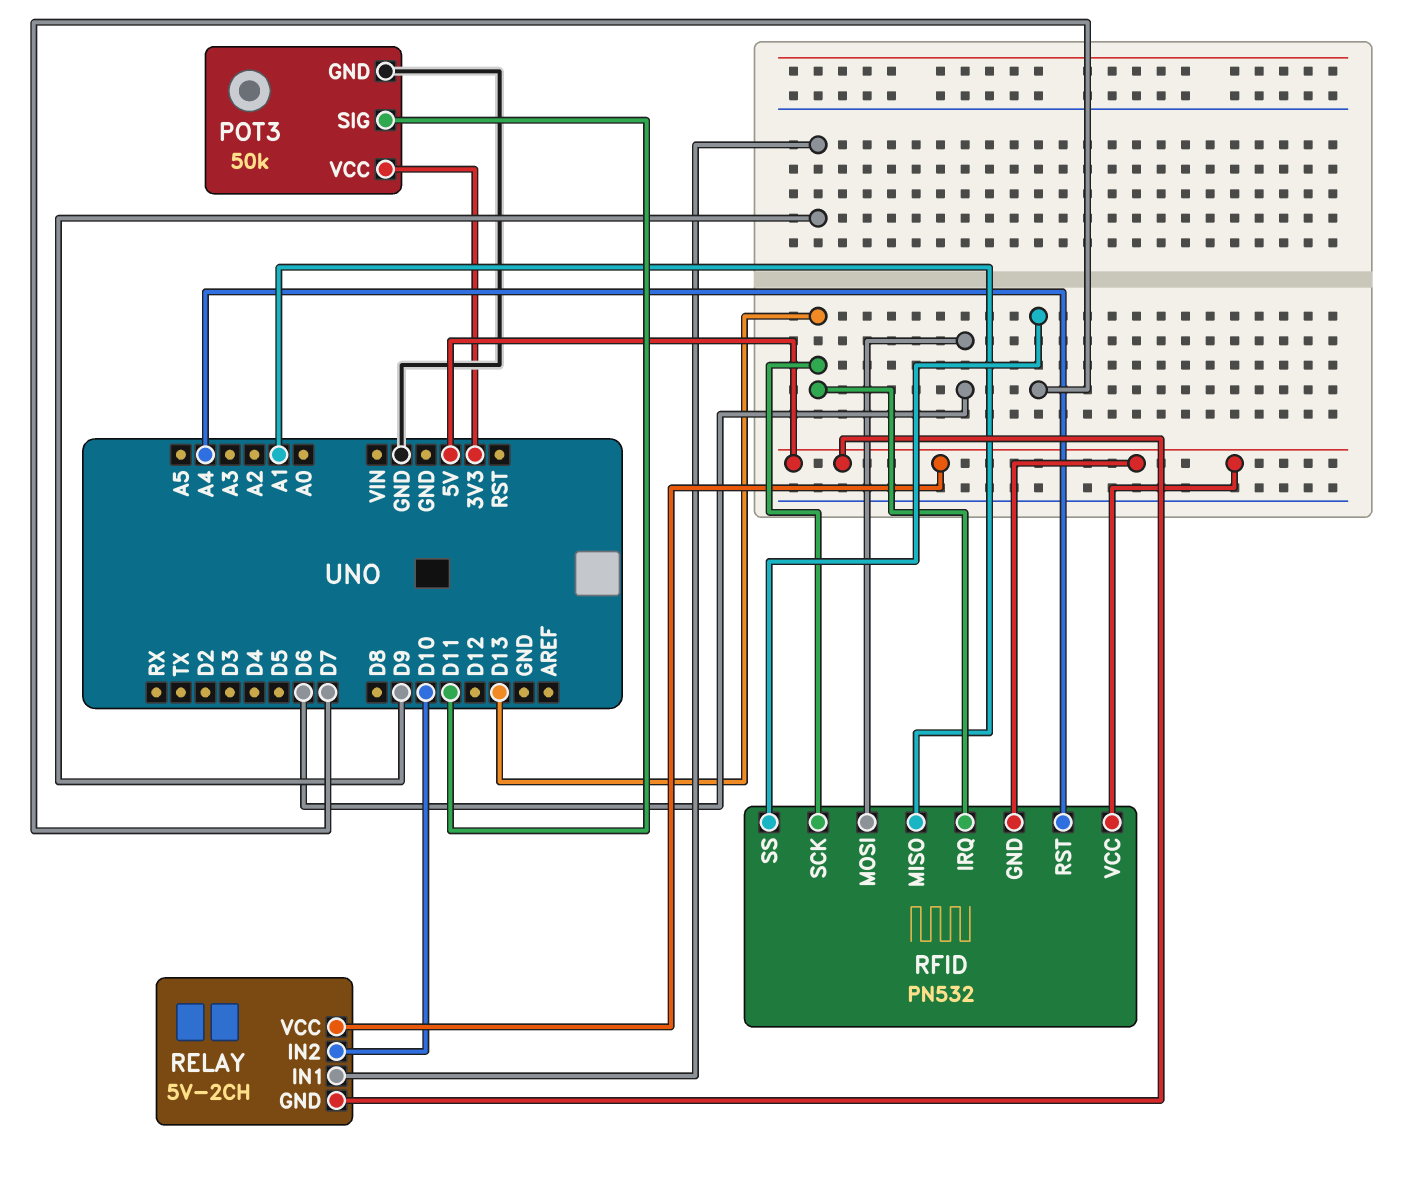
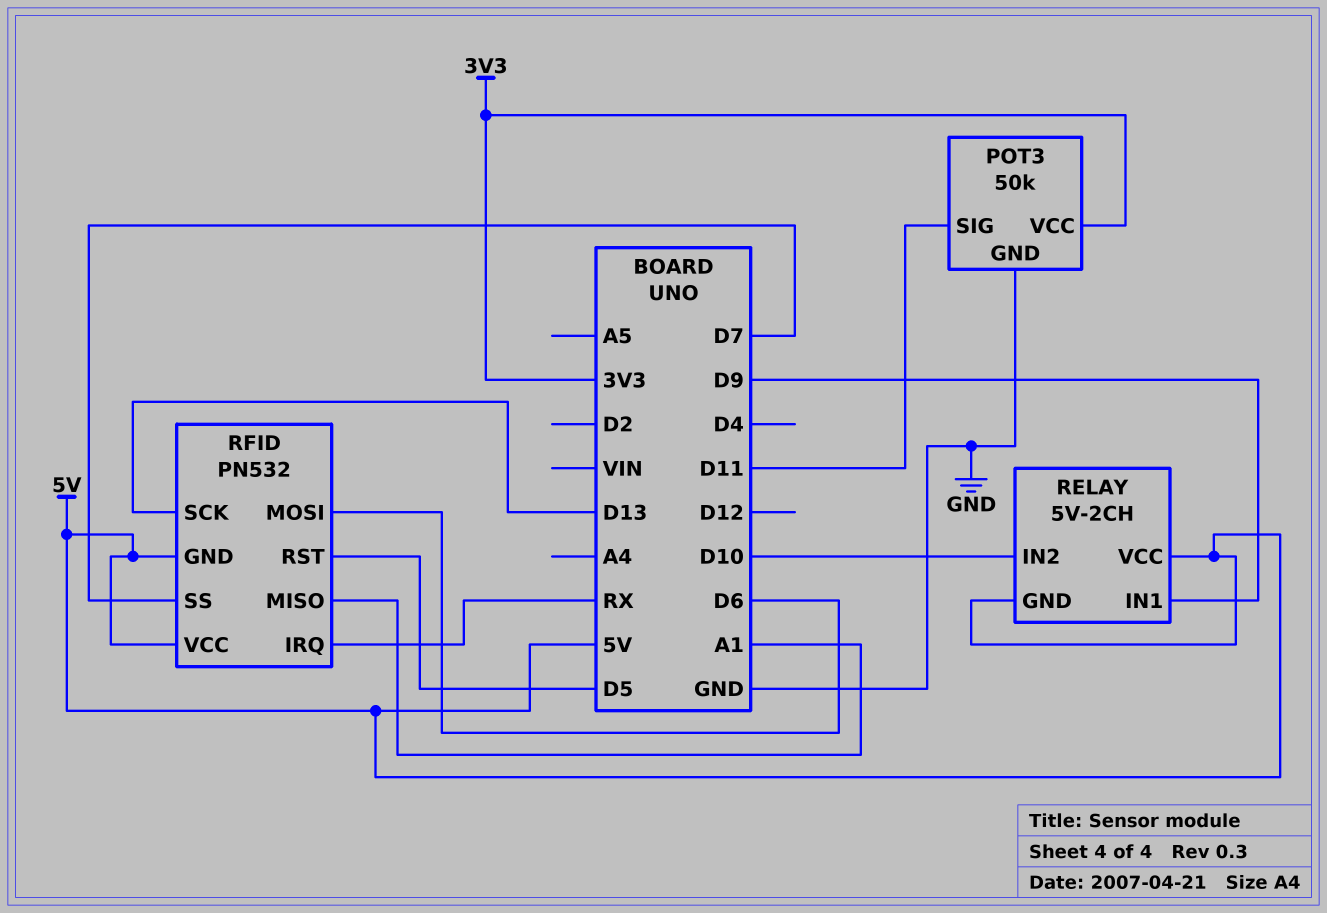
RFID pin IRQ: D13 -> RX
RFID pin RST: A4 -> D5

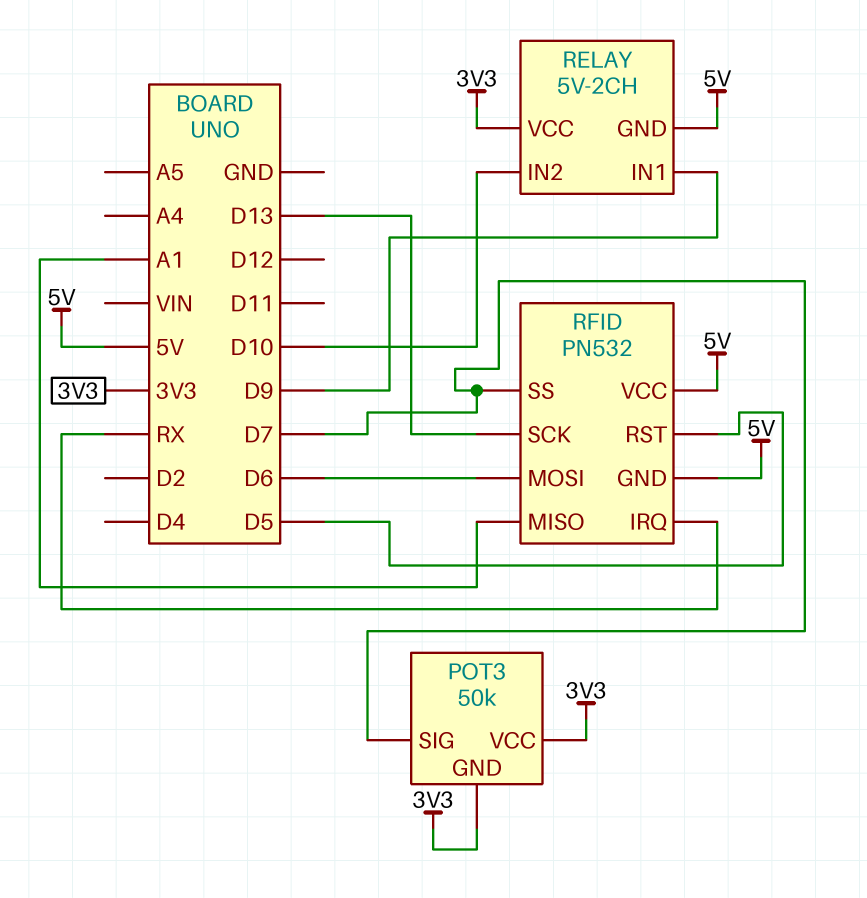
POT3 pin GND: GND -> 3V3
POT3 pin SIG: D11 -> D7
RELAY pin VCC: 5V -> 3V3

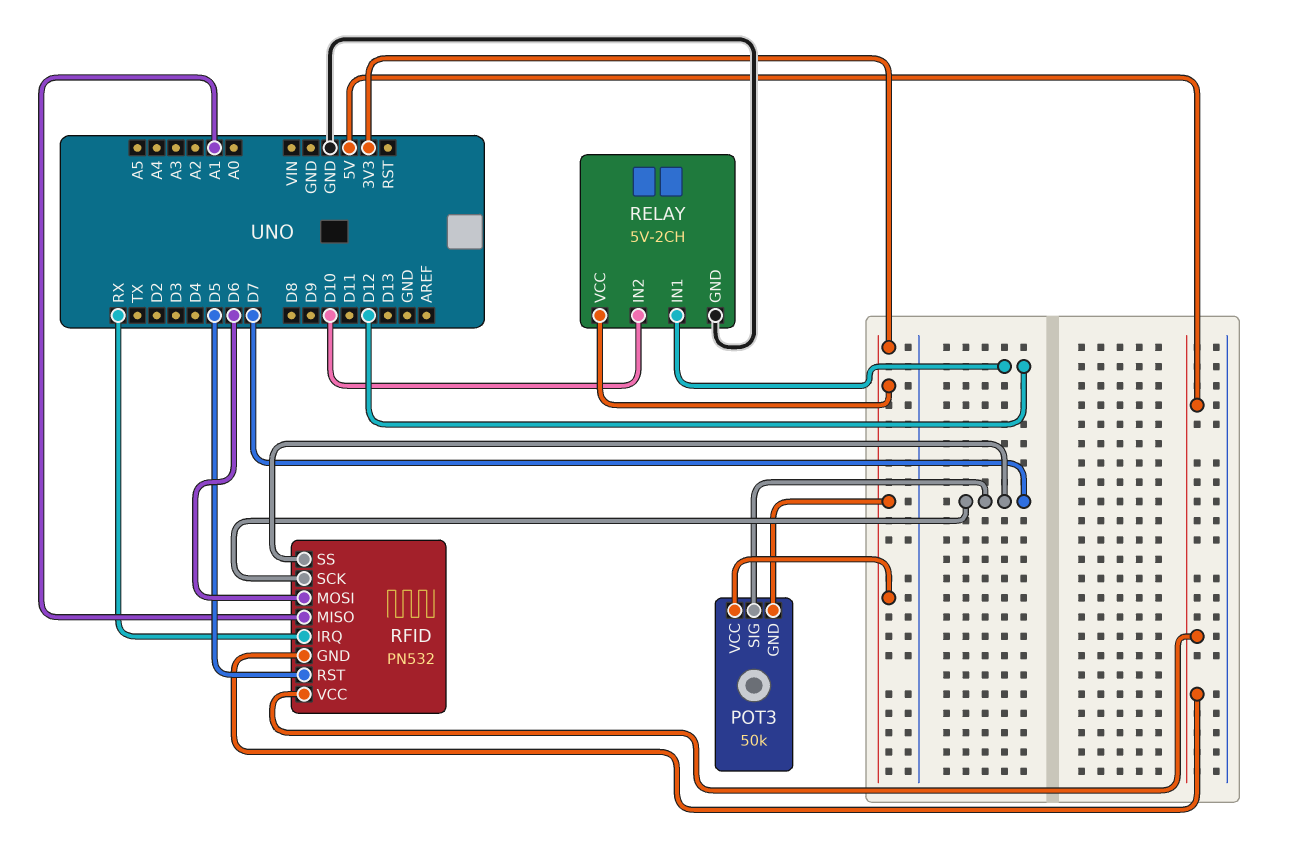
RELAY pin GND: 5V -> GND
RELAY pin IN1: D9 -> D12
RFID pin SCK: D13 -> D7

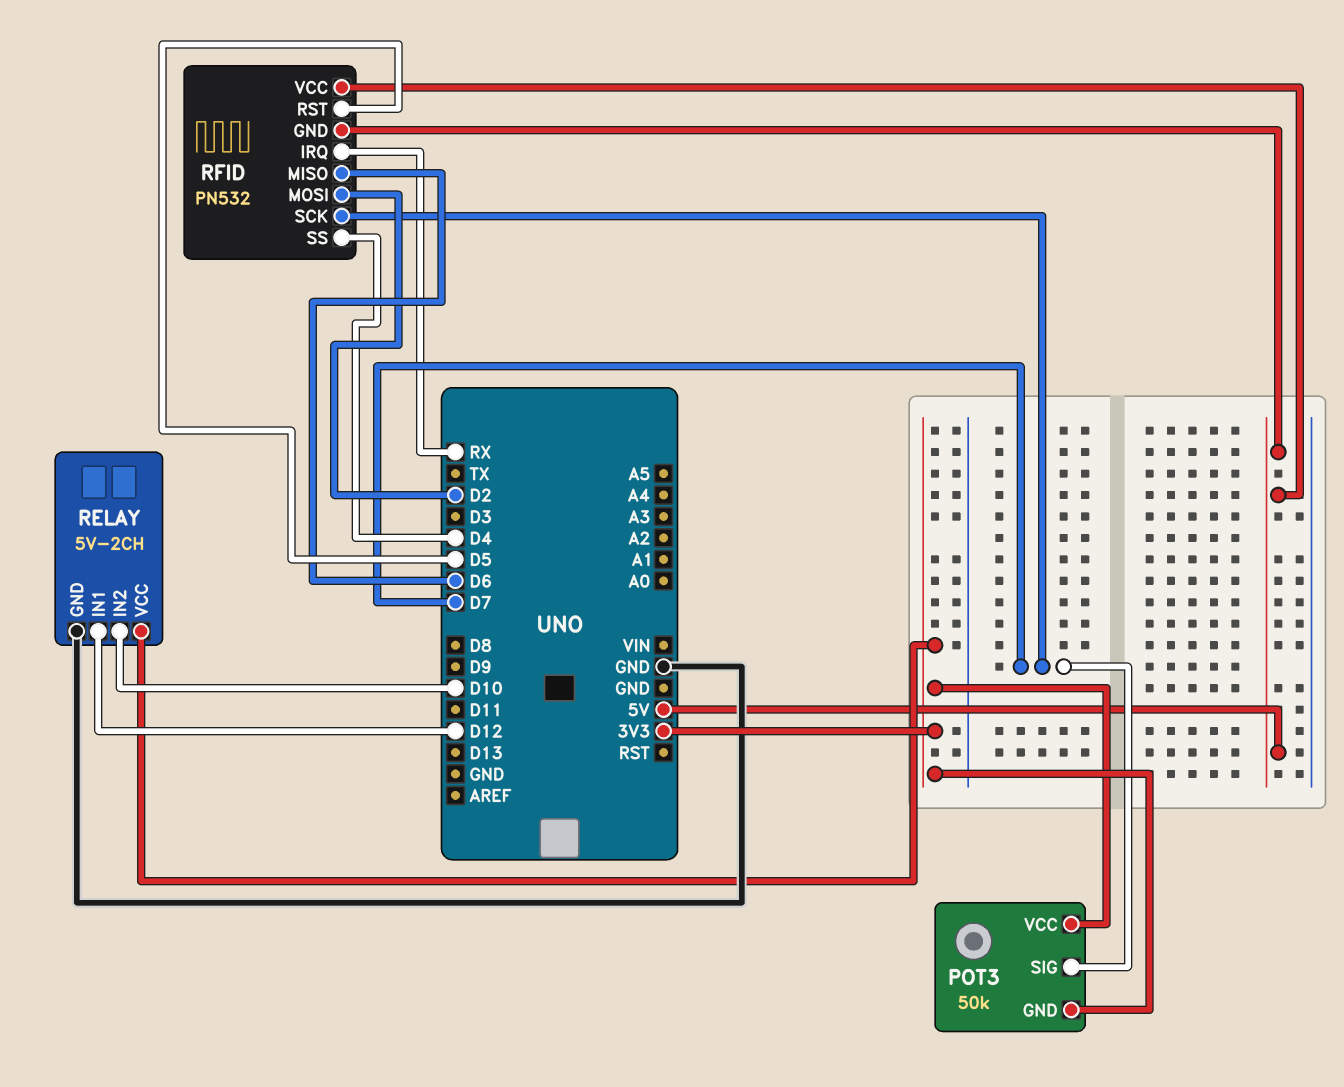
RFID pin MISO: A1 -> D6
RFID pin MOSI: D6 -> D2
RFID pin SS: D7 -> D4

